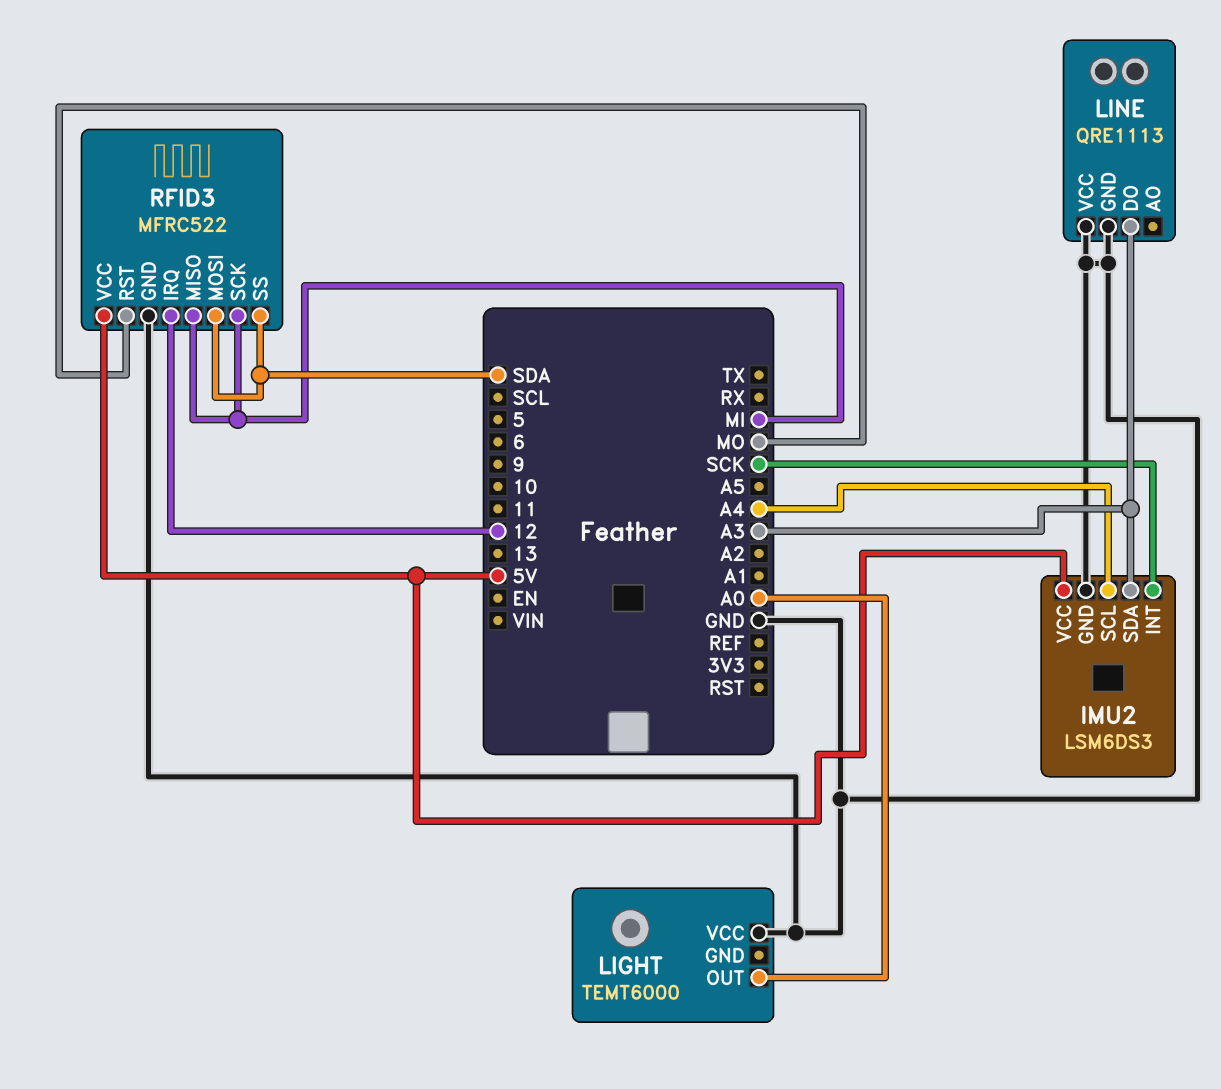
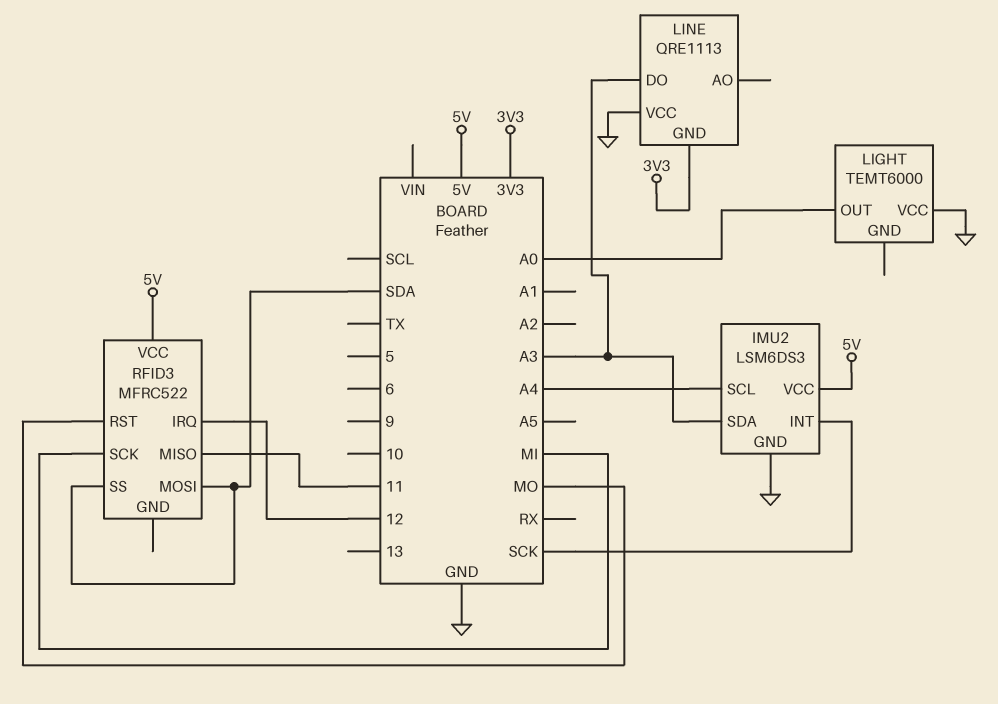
LINE pin GND: GND -> 3V3
RFID3 pin GND: GND -> none
RFID3 pin MISO: MI -> 11

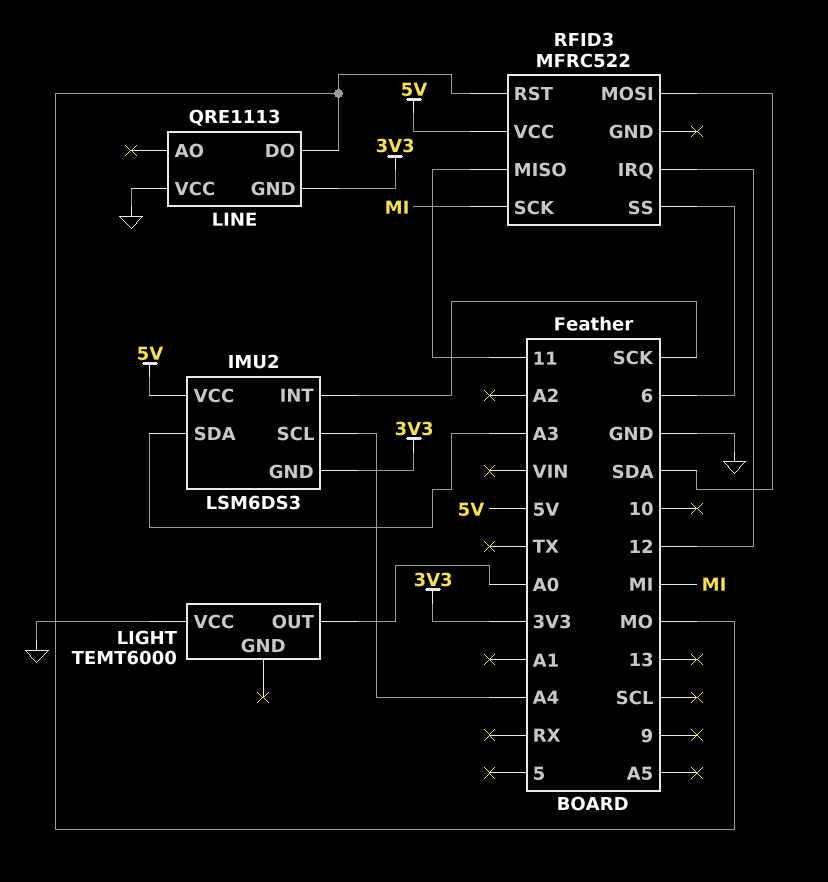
IMU2 pin GND: GND -> 3V3
LINE pin DO: A3 -> MO
RFID3 pin SS: SDA -> 6

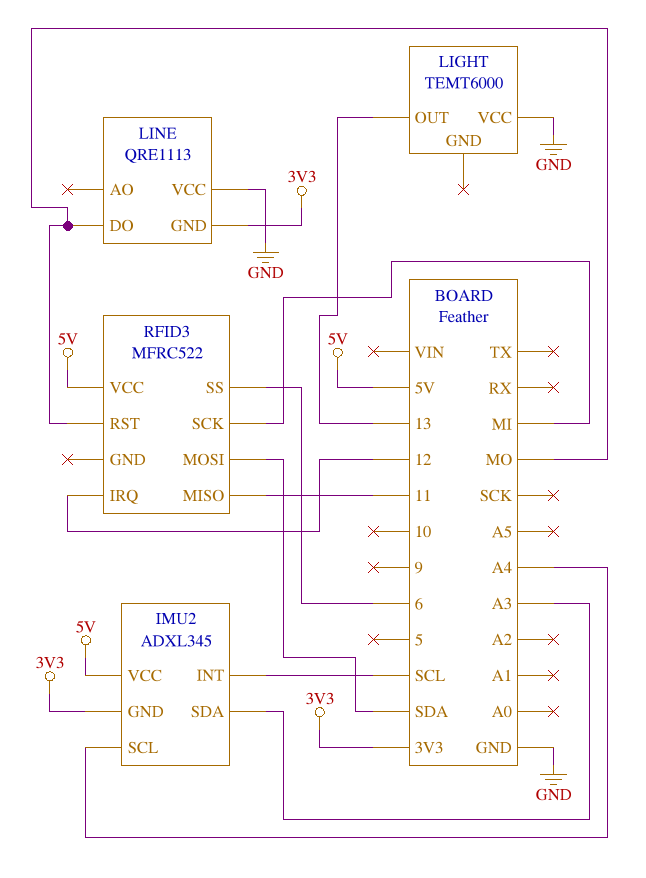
IMU2: LSM6DS3 -> ADXL345
IMU2 pin INT: SCK -> SCL
LIGHT pin OUT: A0 -> 13

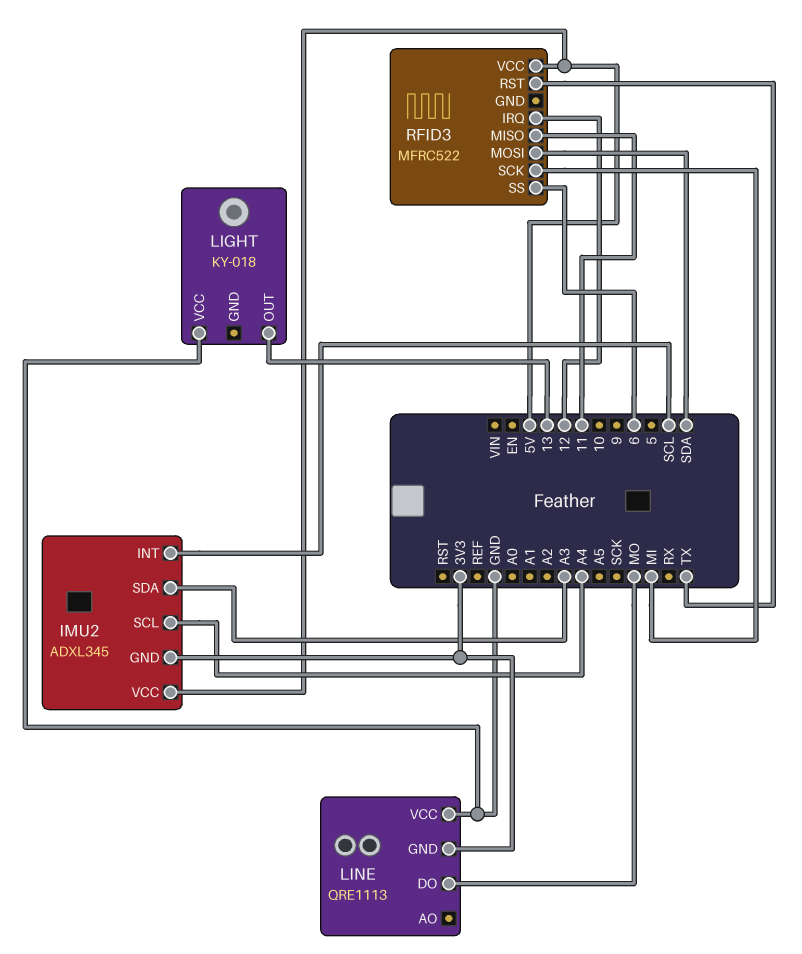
LIGHT: TEMT6000 -> KY-018
RFID3 pin RST: MO -> TX

